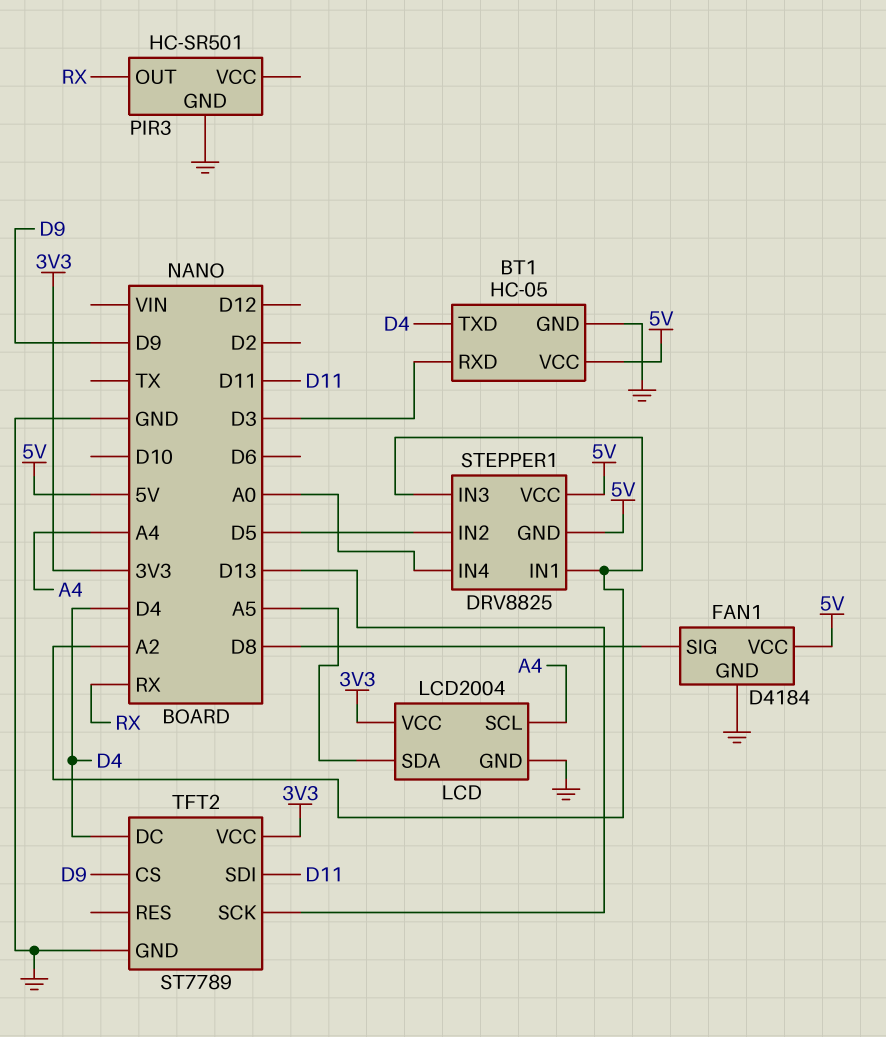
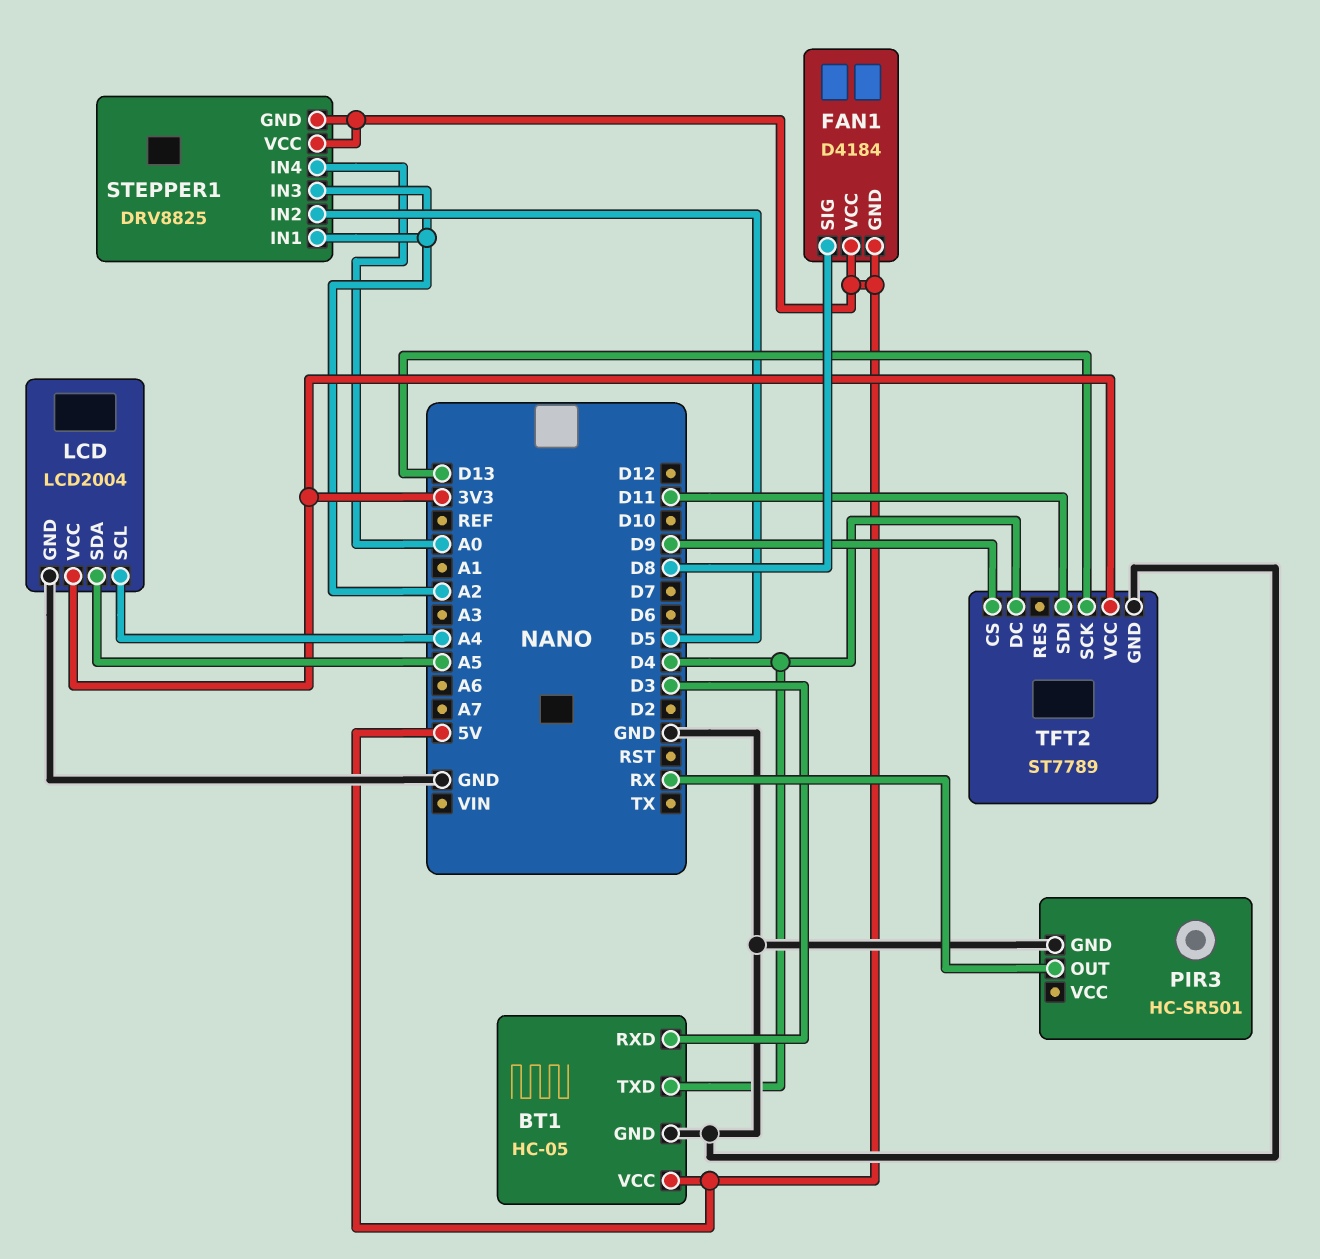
FAN1 pin GND: GND -> 5V

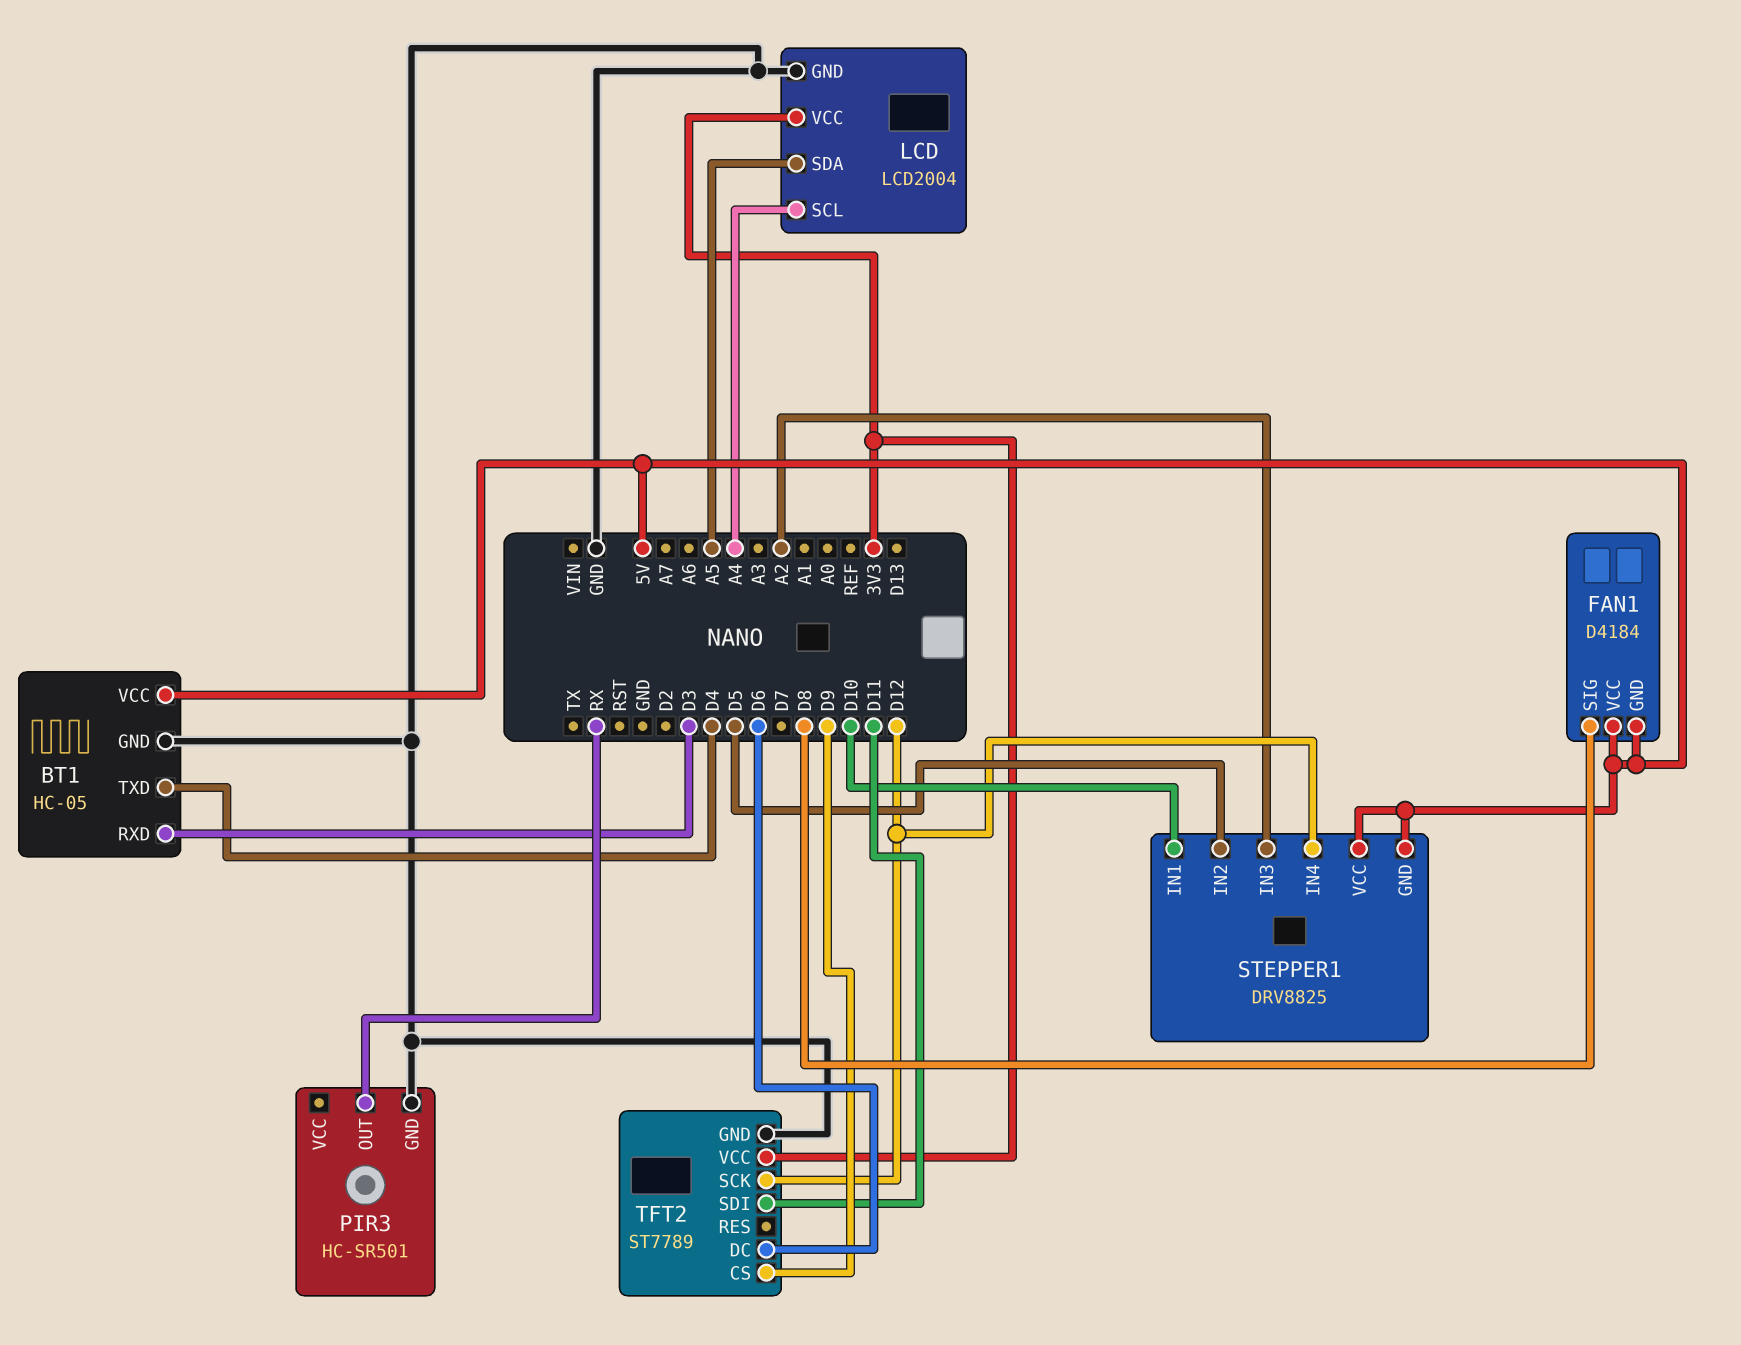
STEPPER1 pin IN1: A2 -> D10
STEPPER1 pin IN4: A0 -> D12
TFT2 pin DC: D4 -> D6
TFT2 pin SCK: D13 -> D12

